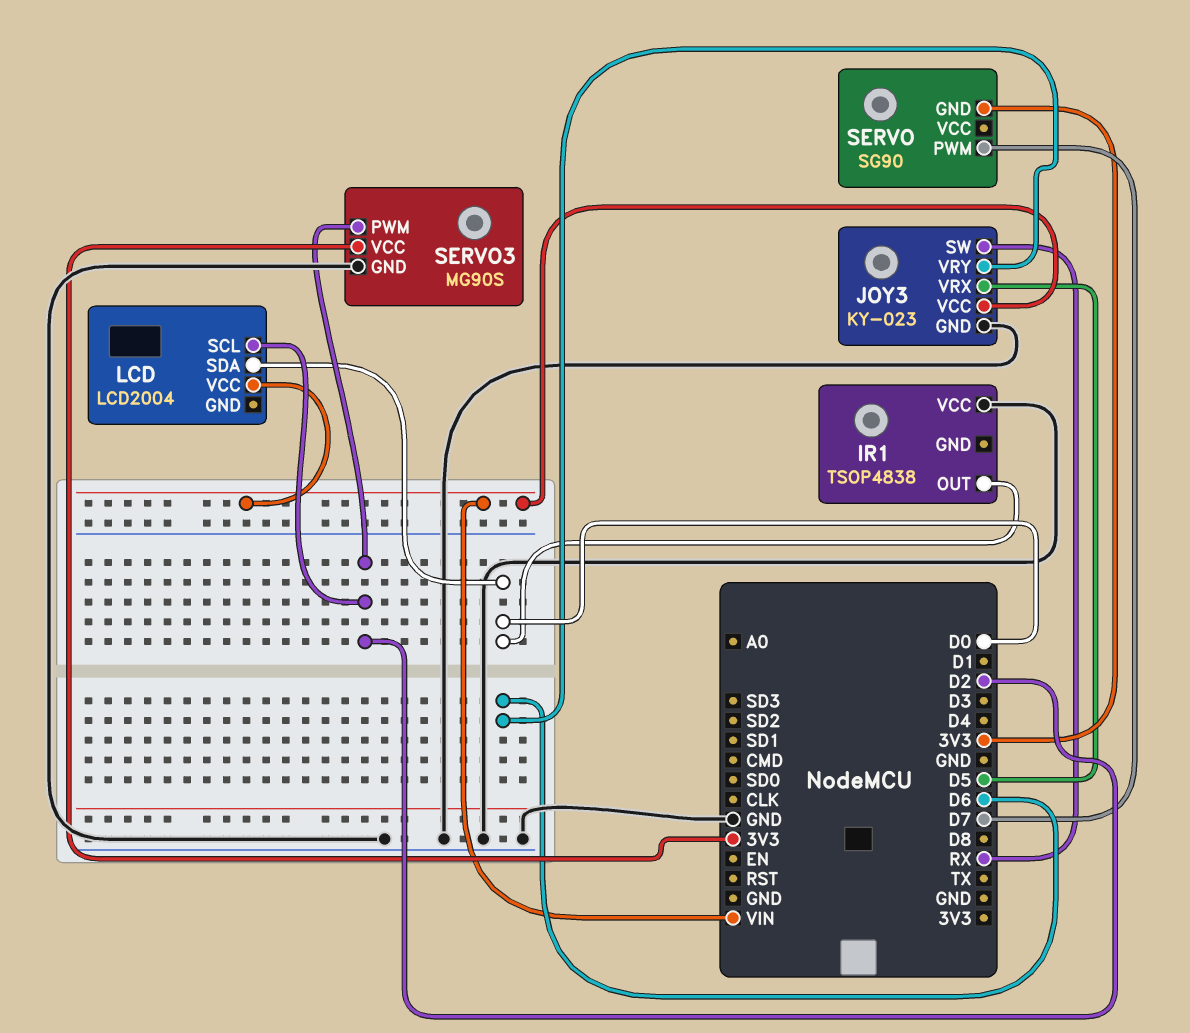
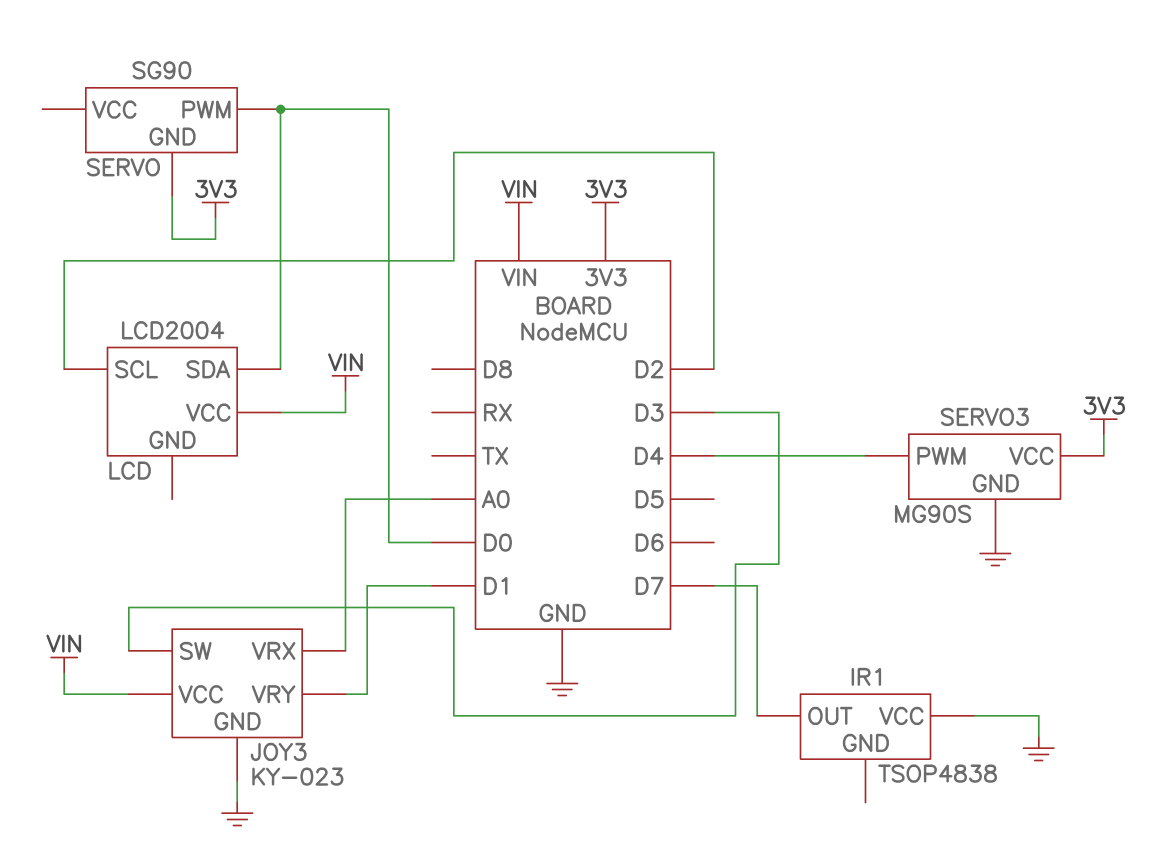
IR1 pin OUT: D0 -> D7
JOY3 pin SW: RX -> D3
JOY3 pin VRX: D5 -> A0
JOY3 pin VRY: D6 -> D1
SERVO pin PWM: D7 -> D0
SERVO3 pin PWM: D2 -> D4

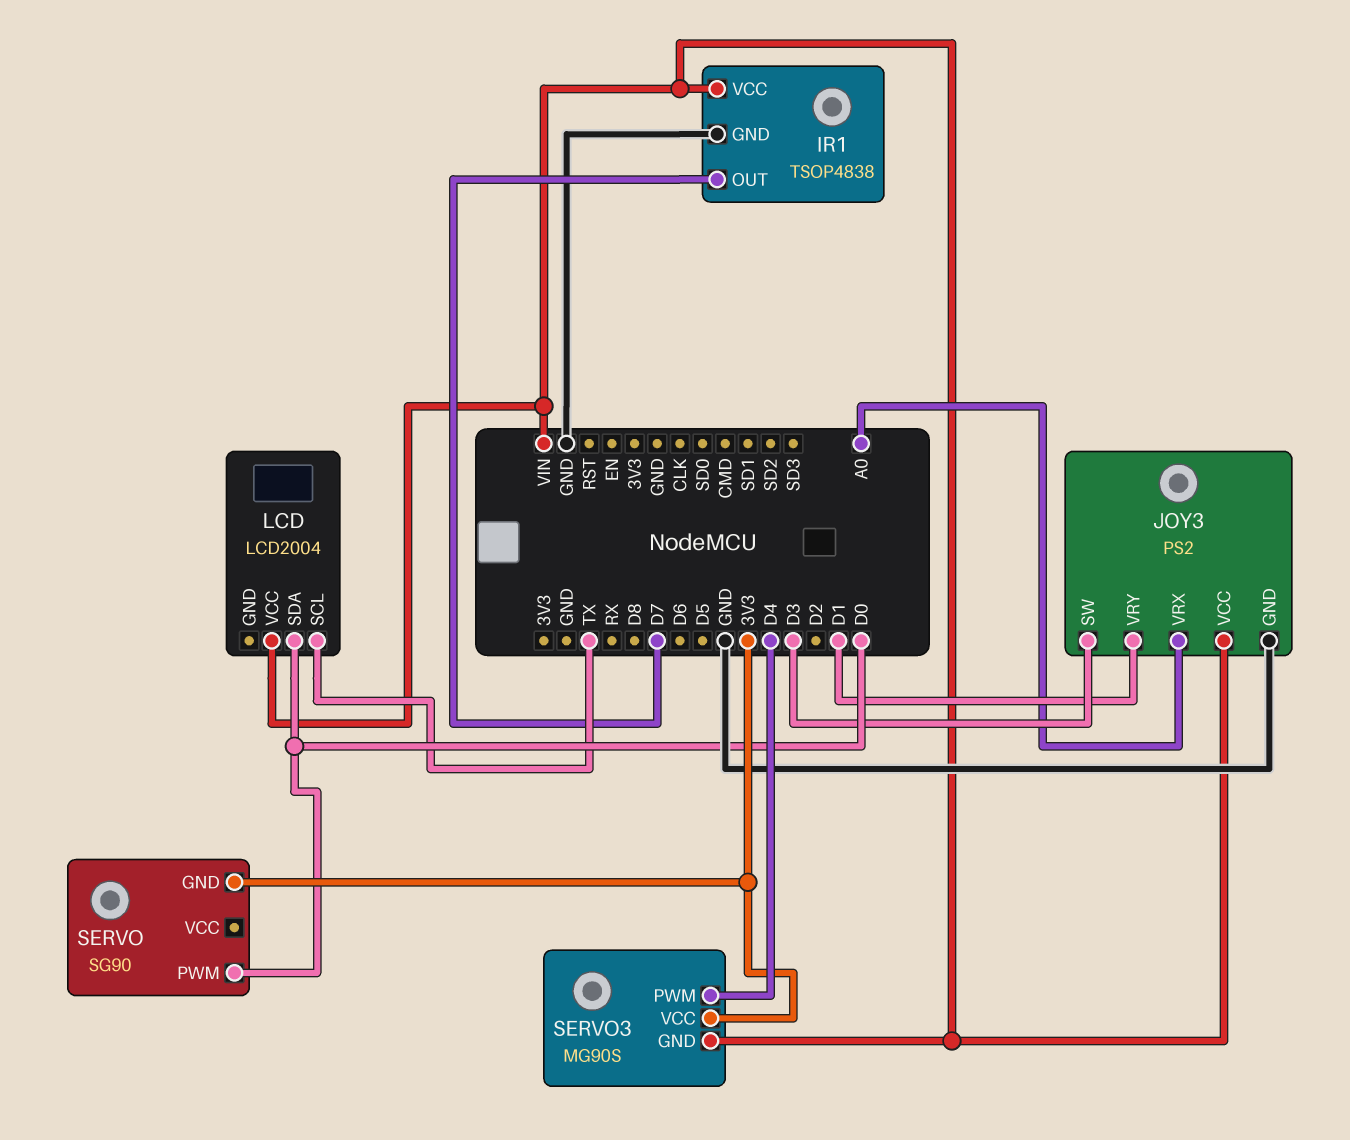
IR1 pin GND: none -> GND
IR1 pin VCC: GND -> VIN
JOY3: KY-023 -> PS2
LCD pin SCL: D2 -> TX
SERVO3 pin GND: GND -> VIN

